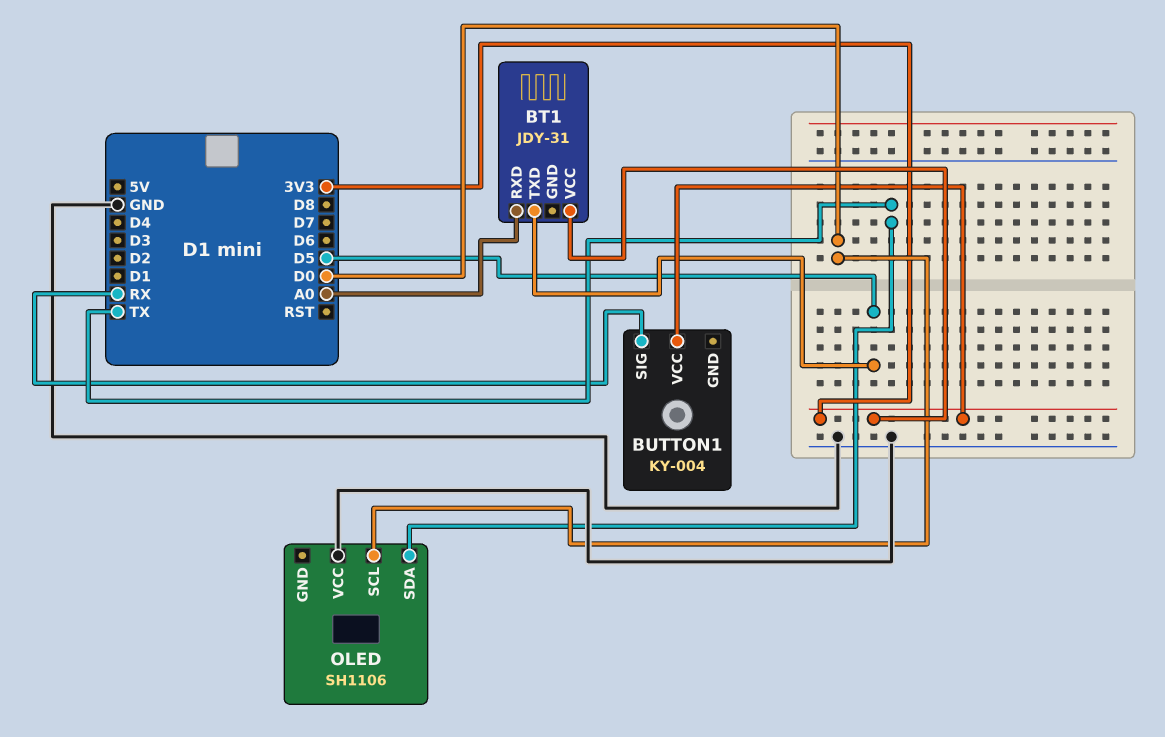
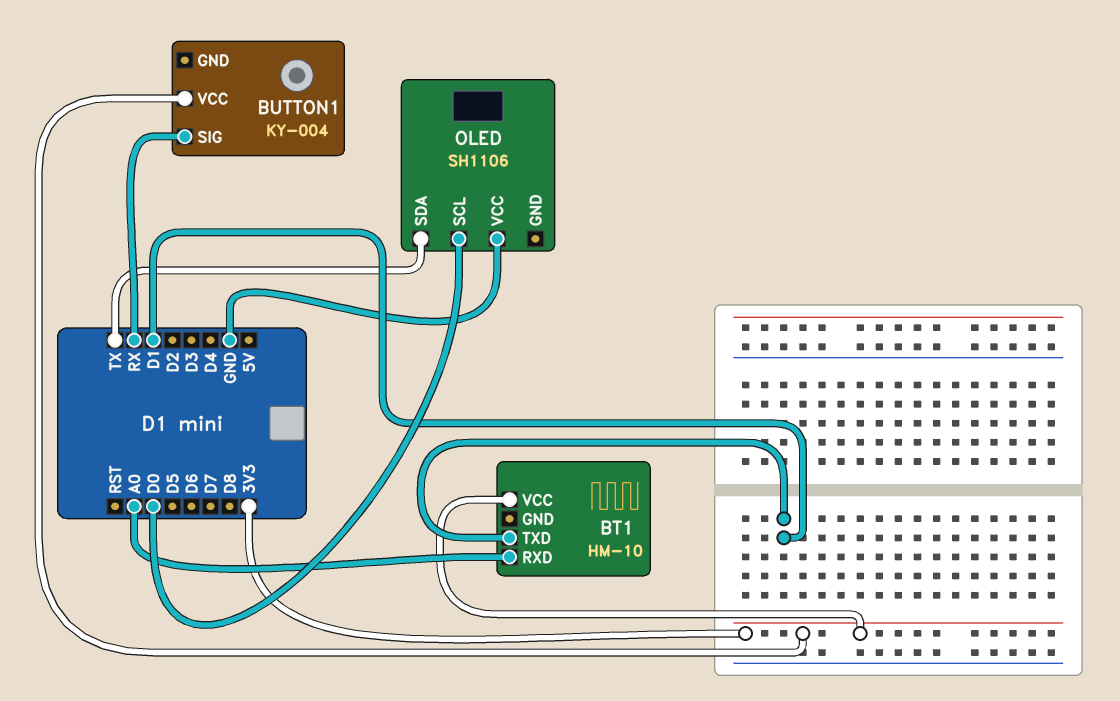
BT1: JDY-31 -> HM-10
BT1 pin TXD: D5 -> D1

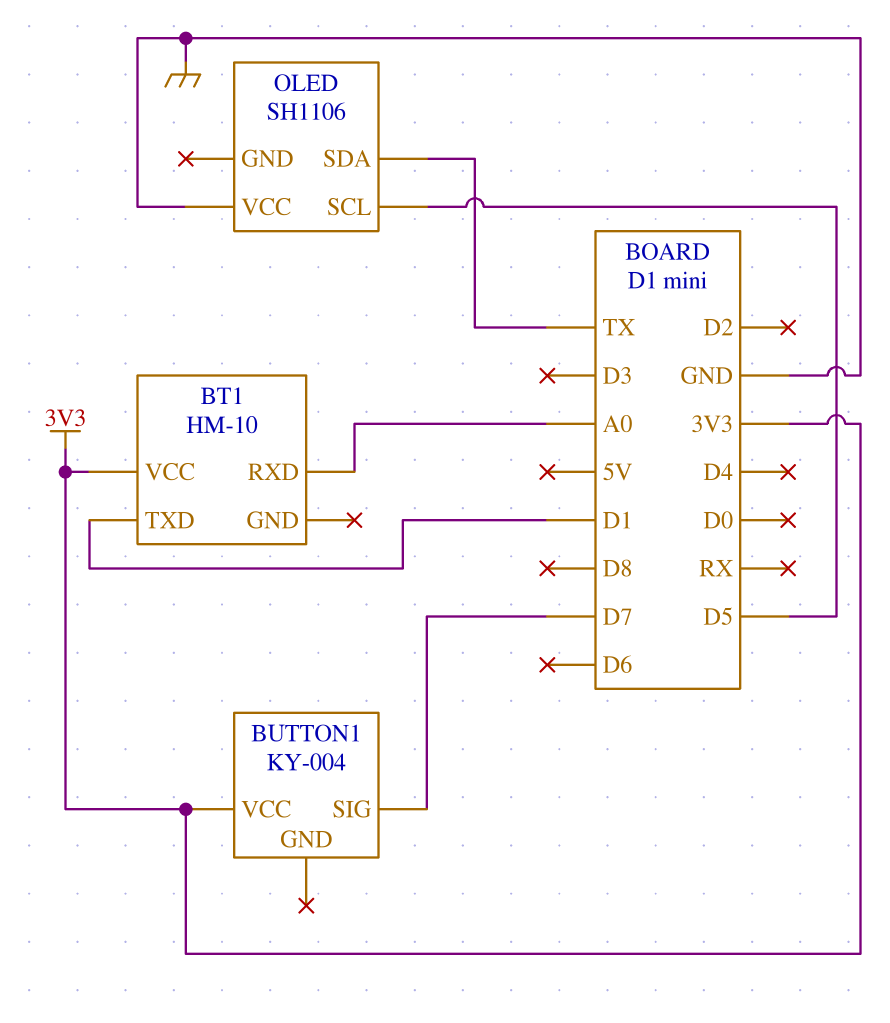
BUTTON1 pin SIG: RX -> D7
OLED pin SCL: D0 -> D5

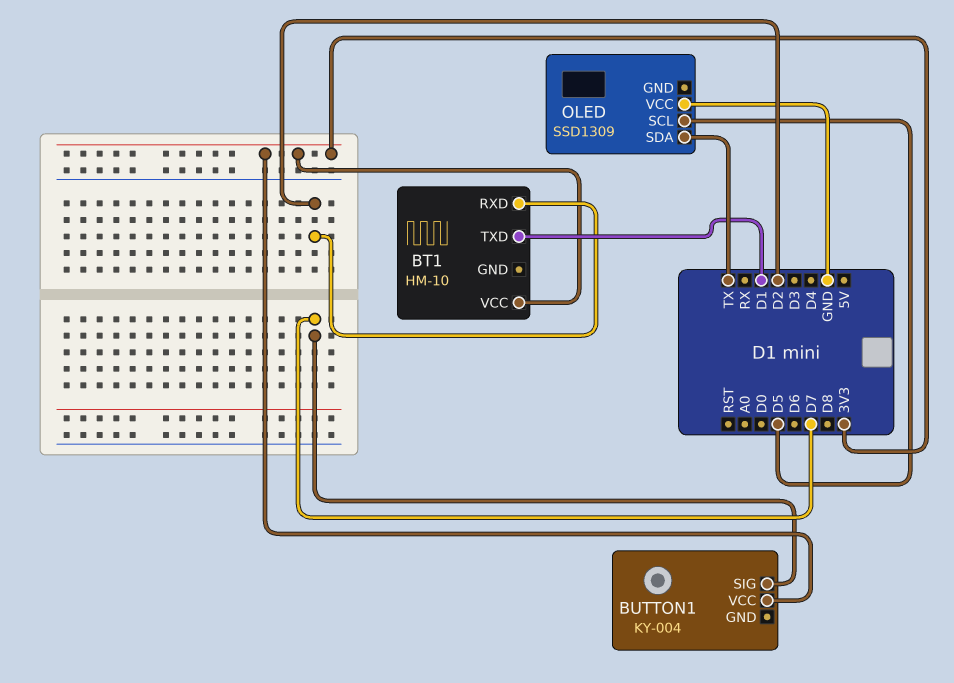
BT1 pin RXD: A0 -> D2
OLED: SH1106 -> SSD1309

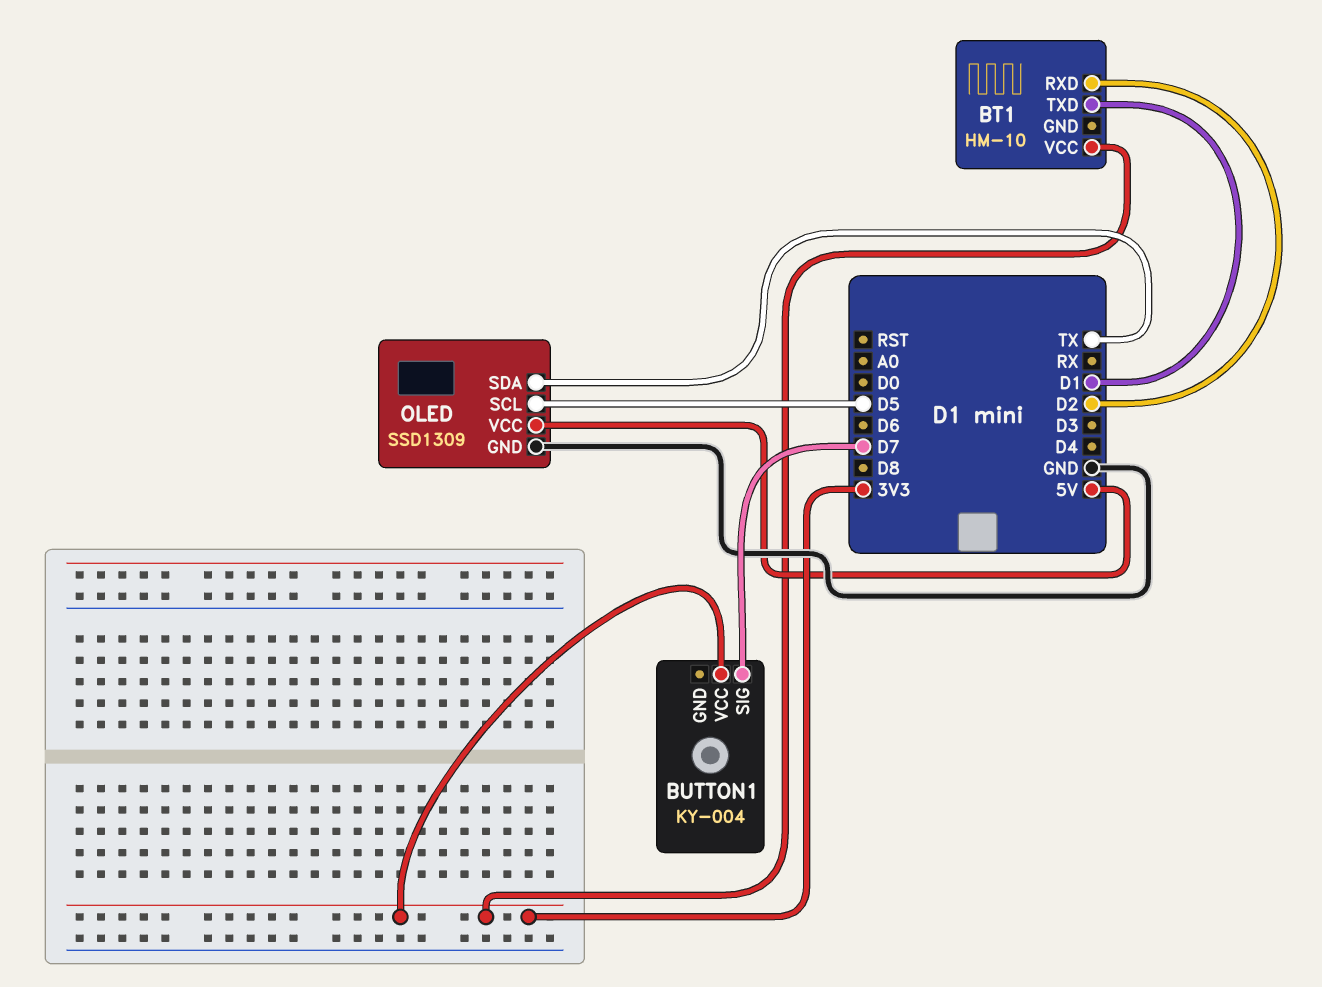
OLED pin GND: none -> GND
OLED pin VCC: GND -> 5V

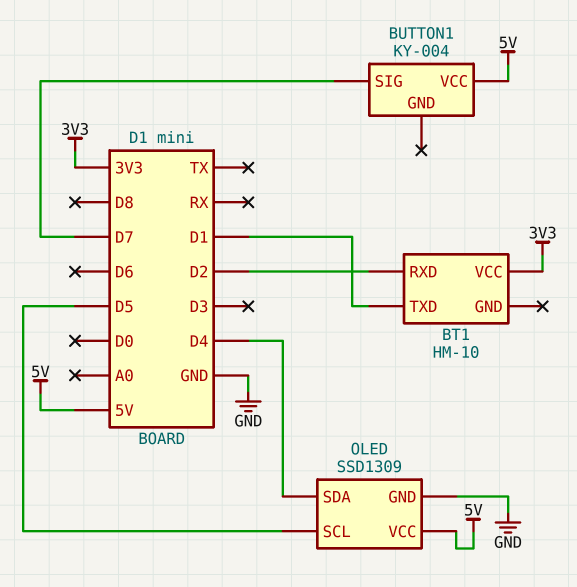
BUTTON1 pin VCC: 3V3 -> 5V
OLED pin SDA: TX -> D4

